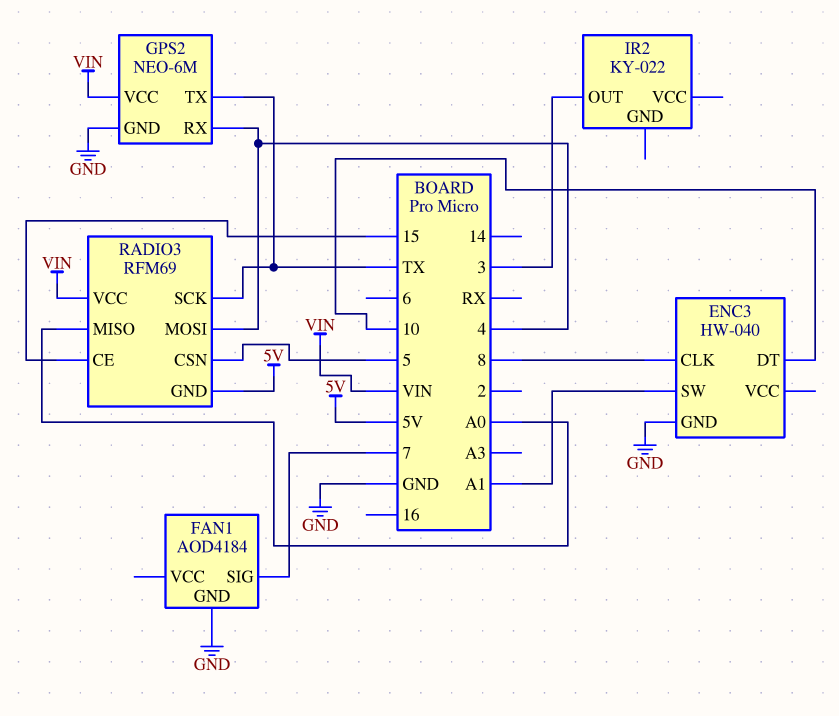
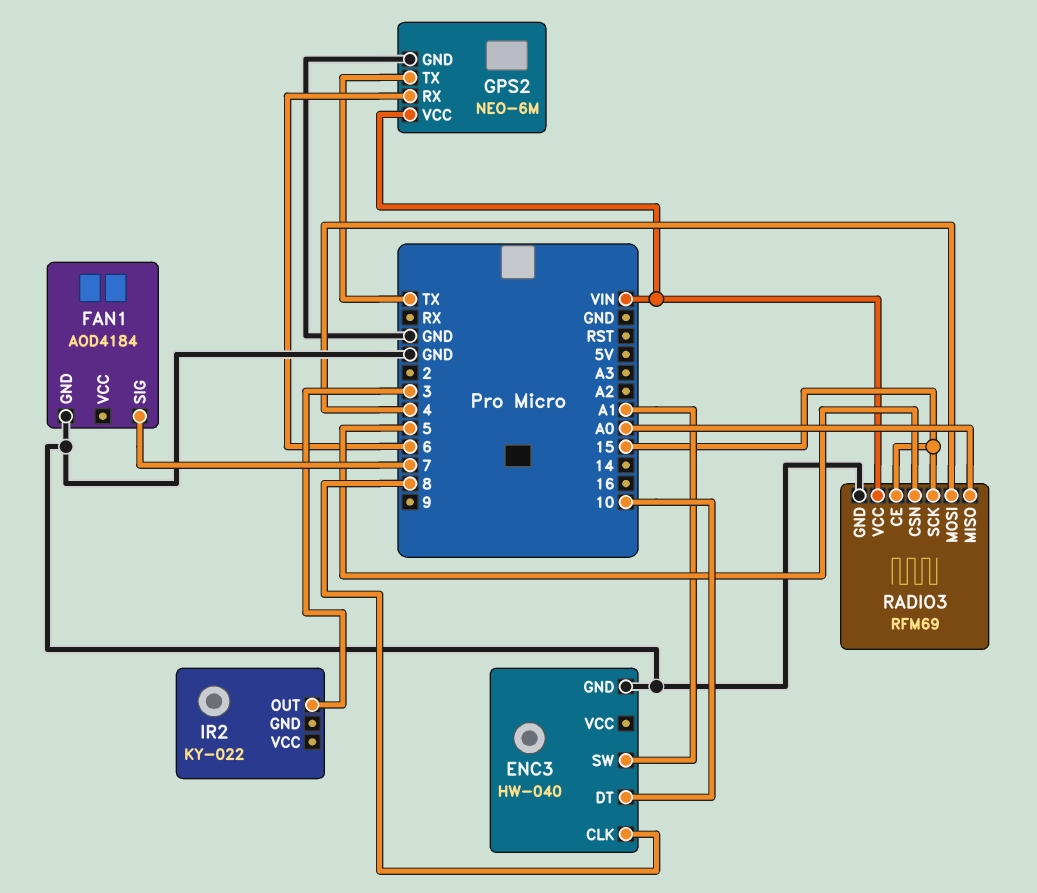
GPS2 pin RX: 4 -> 6
RADIO3 pin GND: 5V -> GND
RADIO3 pin SCK: TX -> 15

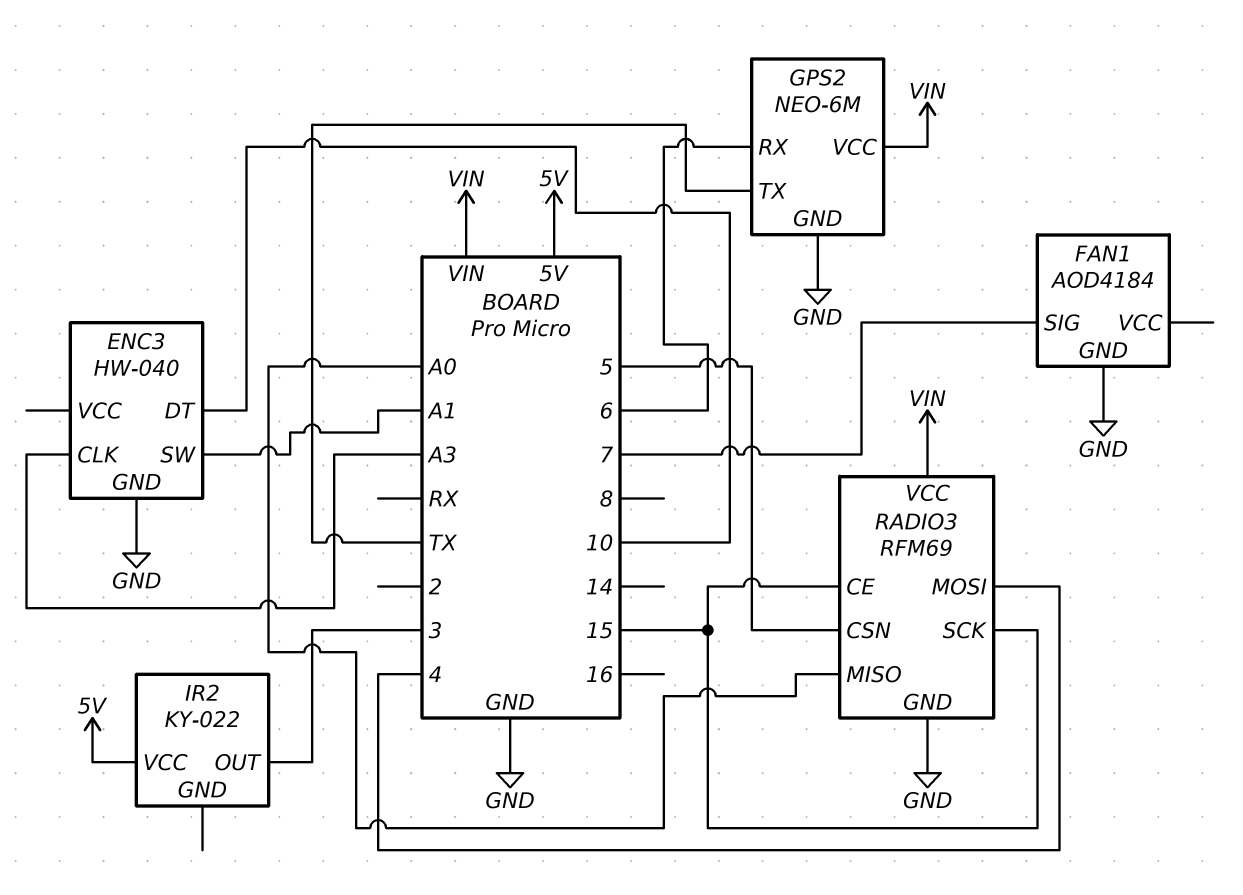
ENC3 pin CLK: 8 -> A3
IR2 pin VCC: none -> 5V

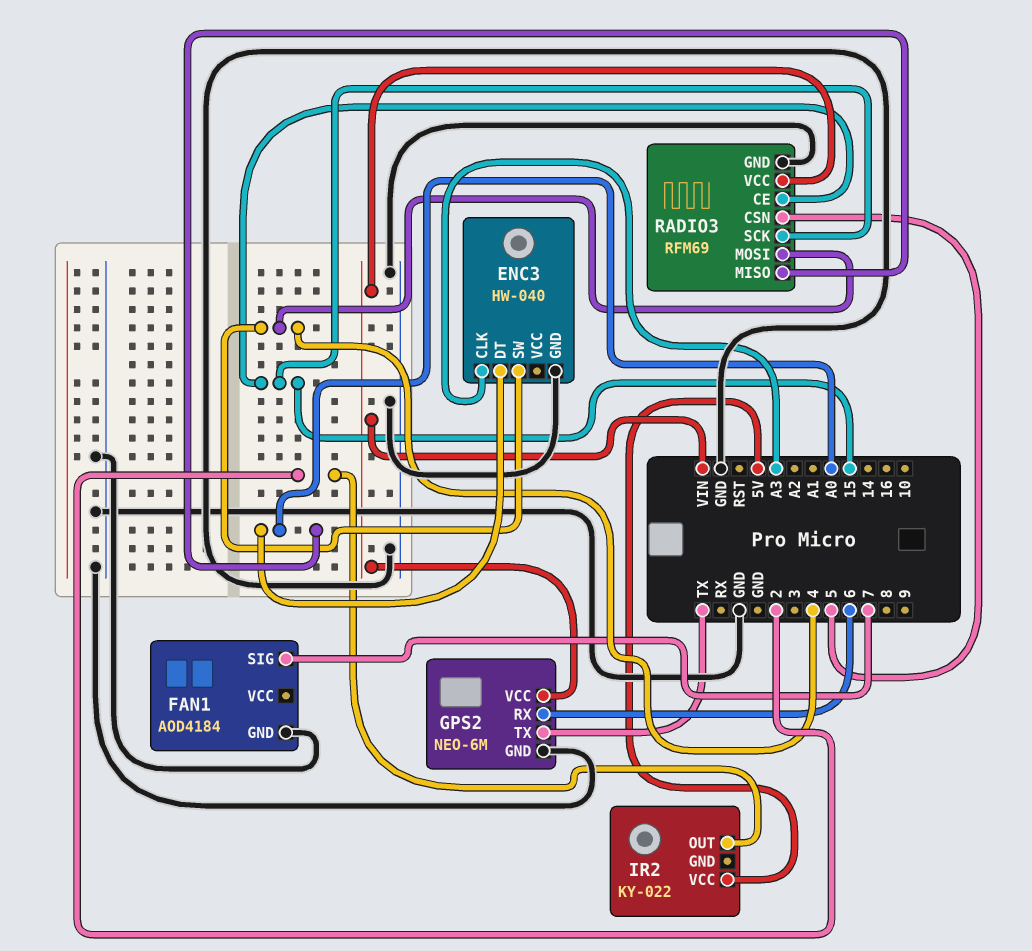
ENC3 pin DT: 10 -> A0
ENC3 pin SW: A1 -> 4
IR2 pin OUT: 3 -> 2

